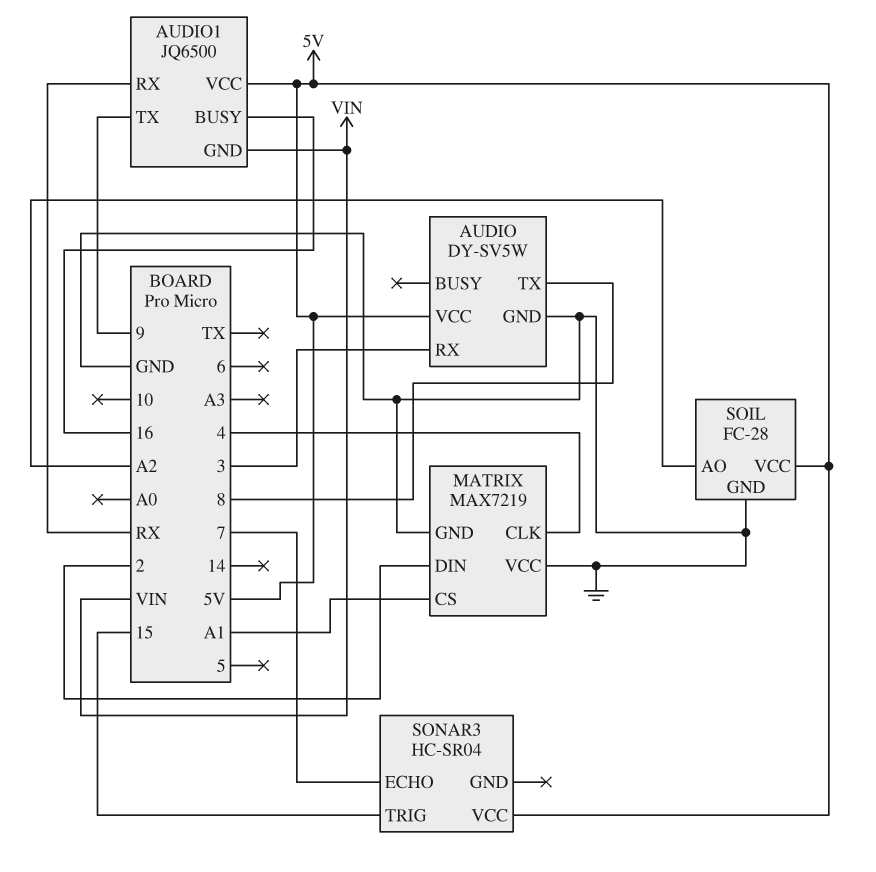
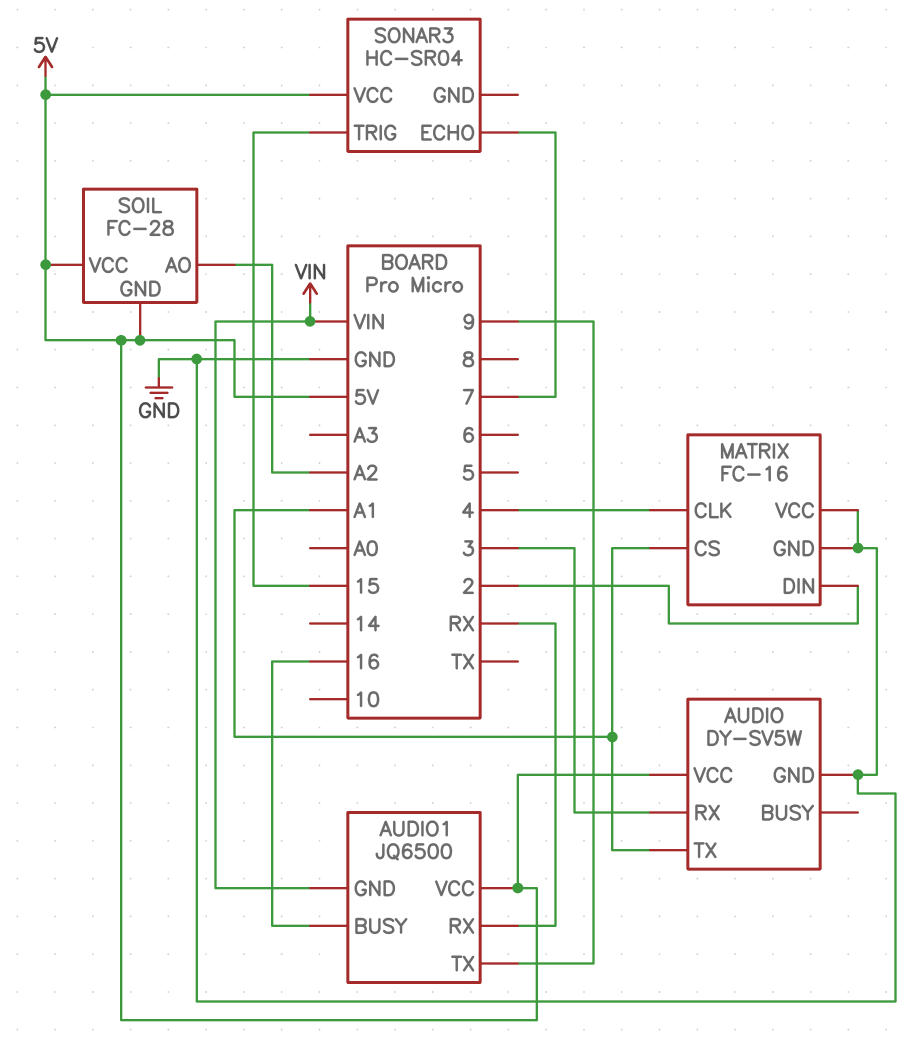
AUDIO pin TX: 8 -> A1
MATRIX: MAX7219 -> FC-16
SOIL pin GND: GND -> 5V

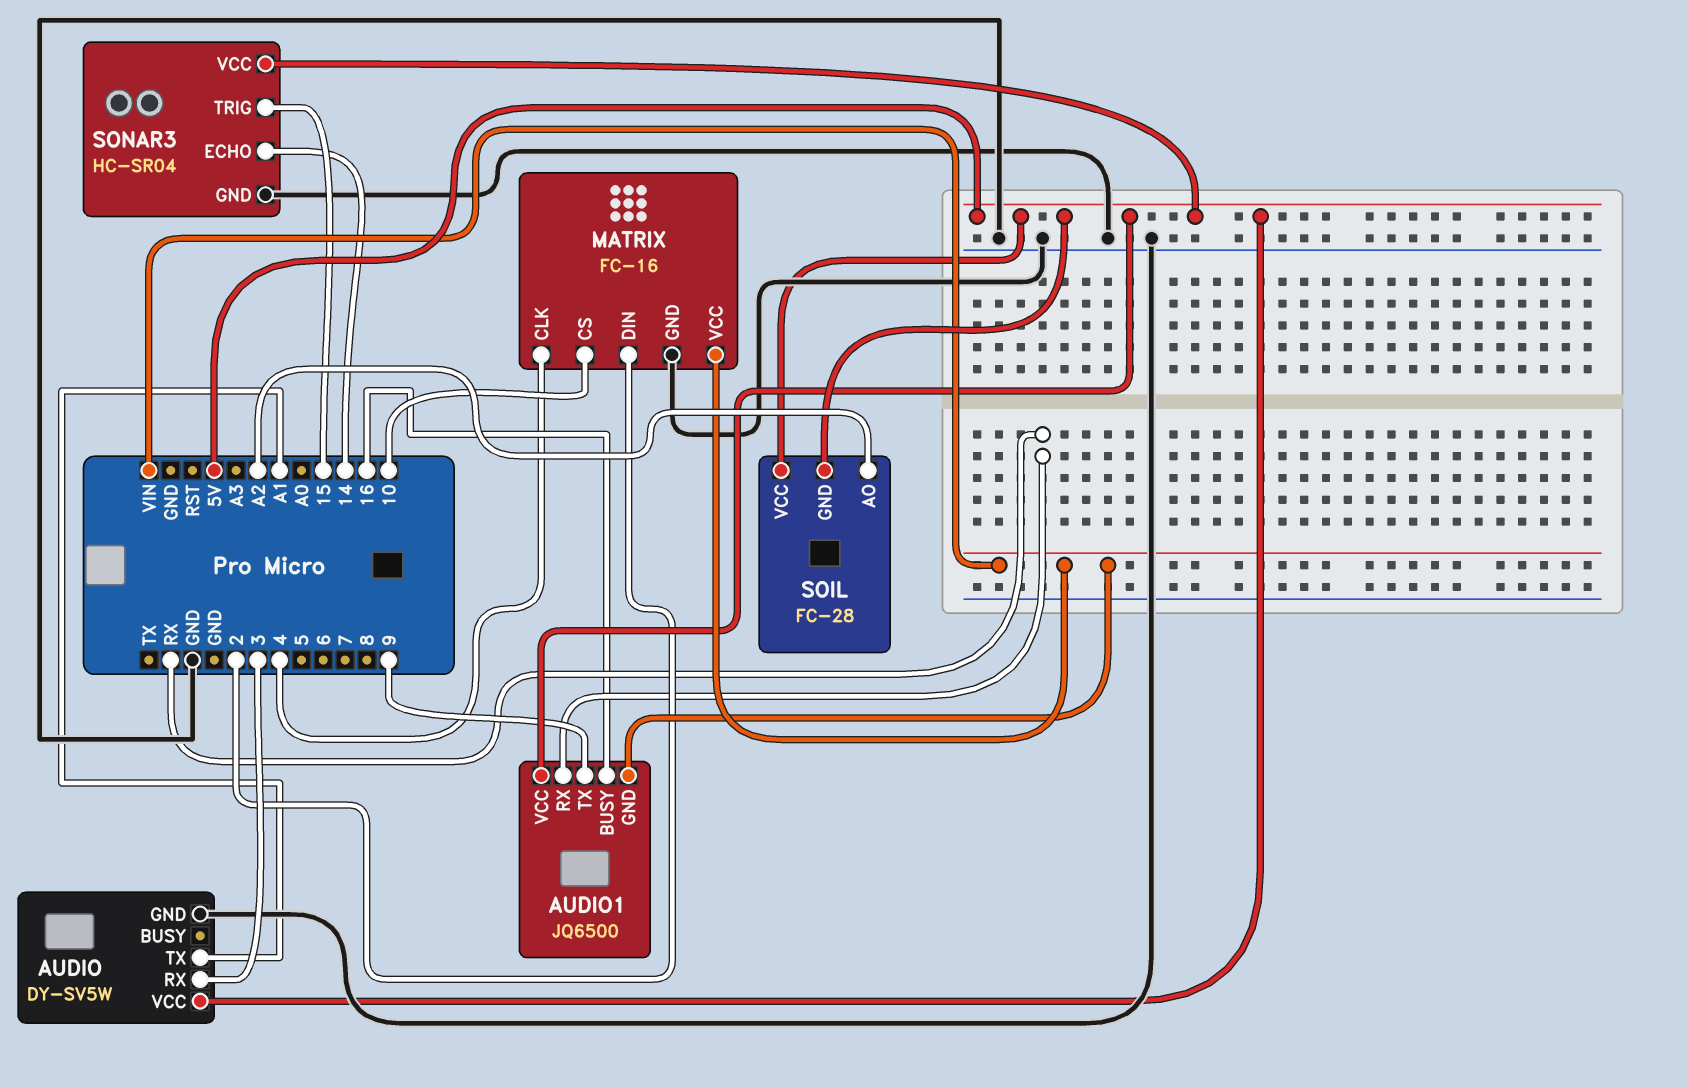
MATRIX pin CS: A1 -> 10
MATRIX pin VCC: GND -> VIN
SONAR3 pin ECHO: 7 -> 14
SONAR3 pin GND: none -> GND

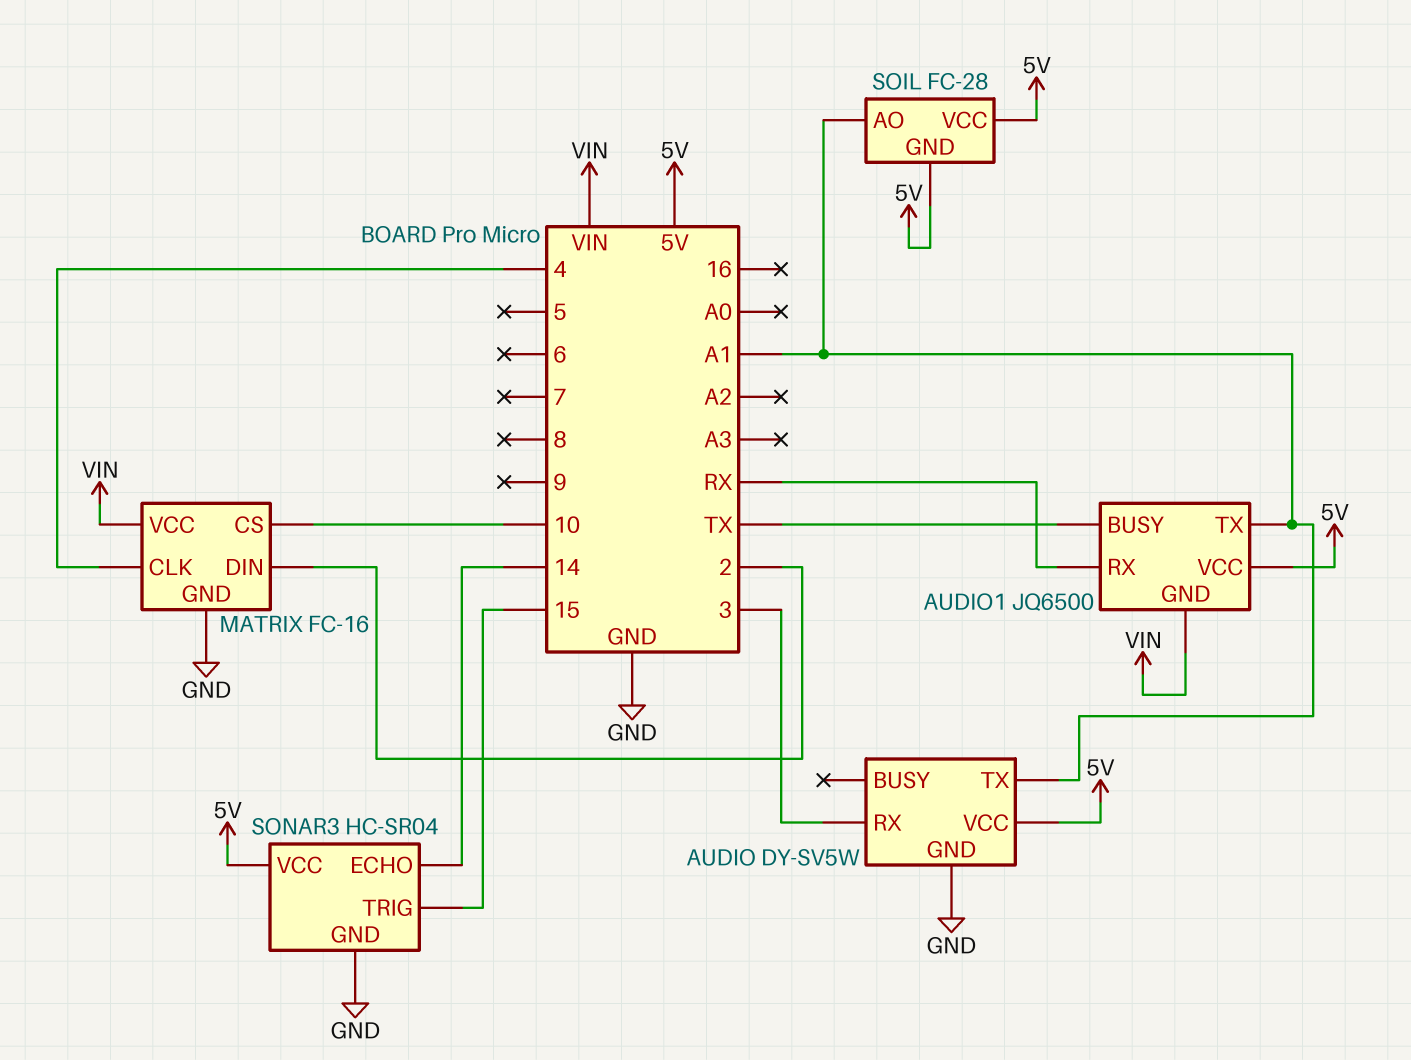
AUDIO1 pin BUSY: 16 -> TX
AUDIO1 pin TX: 9 -> A1
SOIL pin AO: A2 -> A1

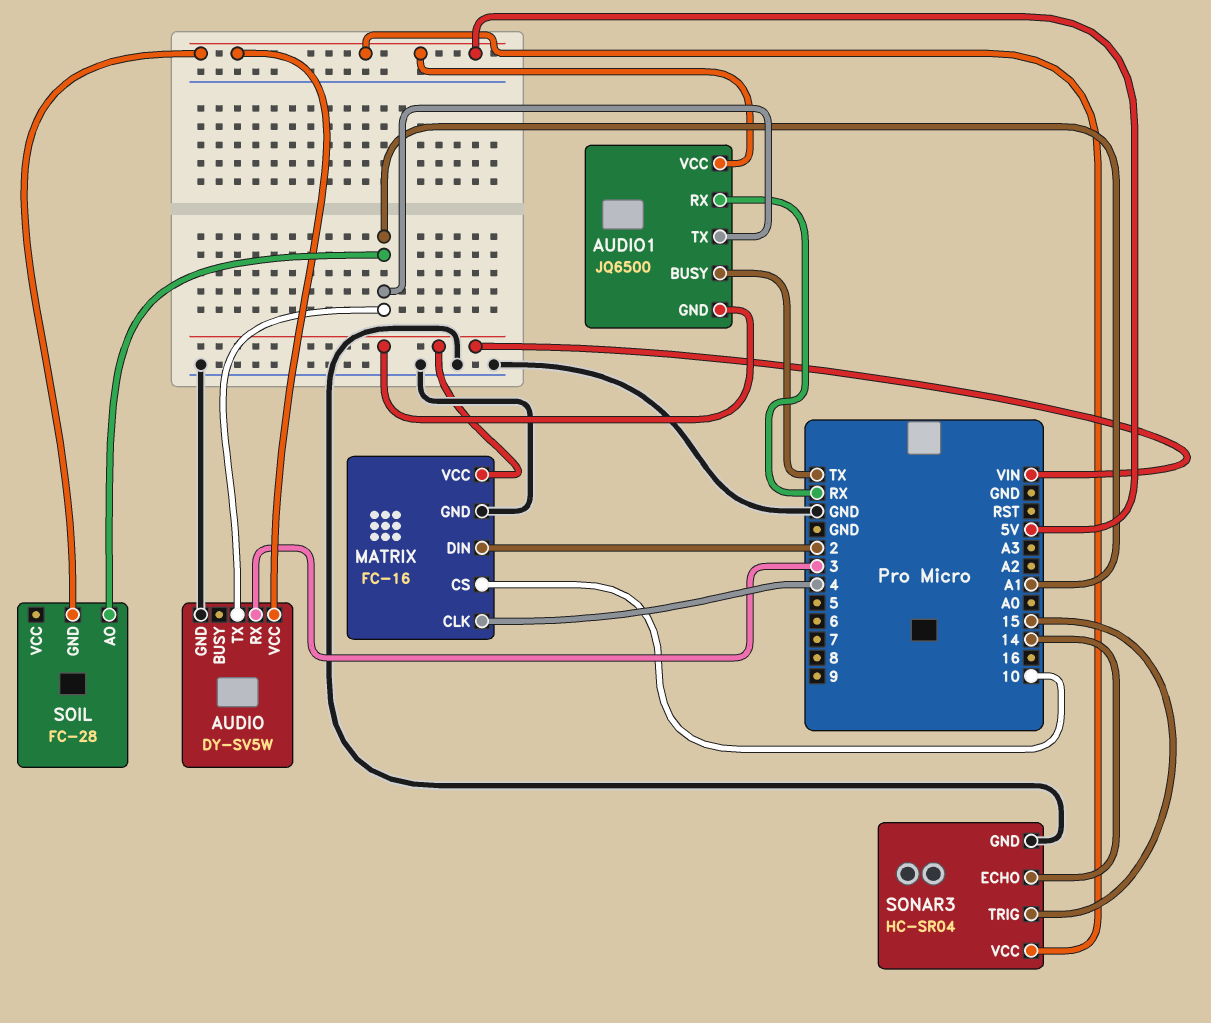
SOIL pin VCC: 5V -> none

